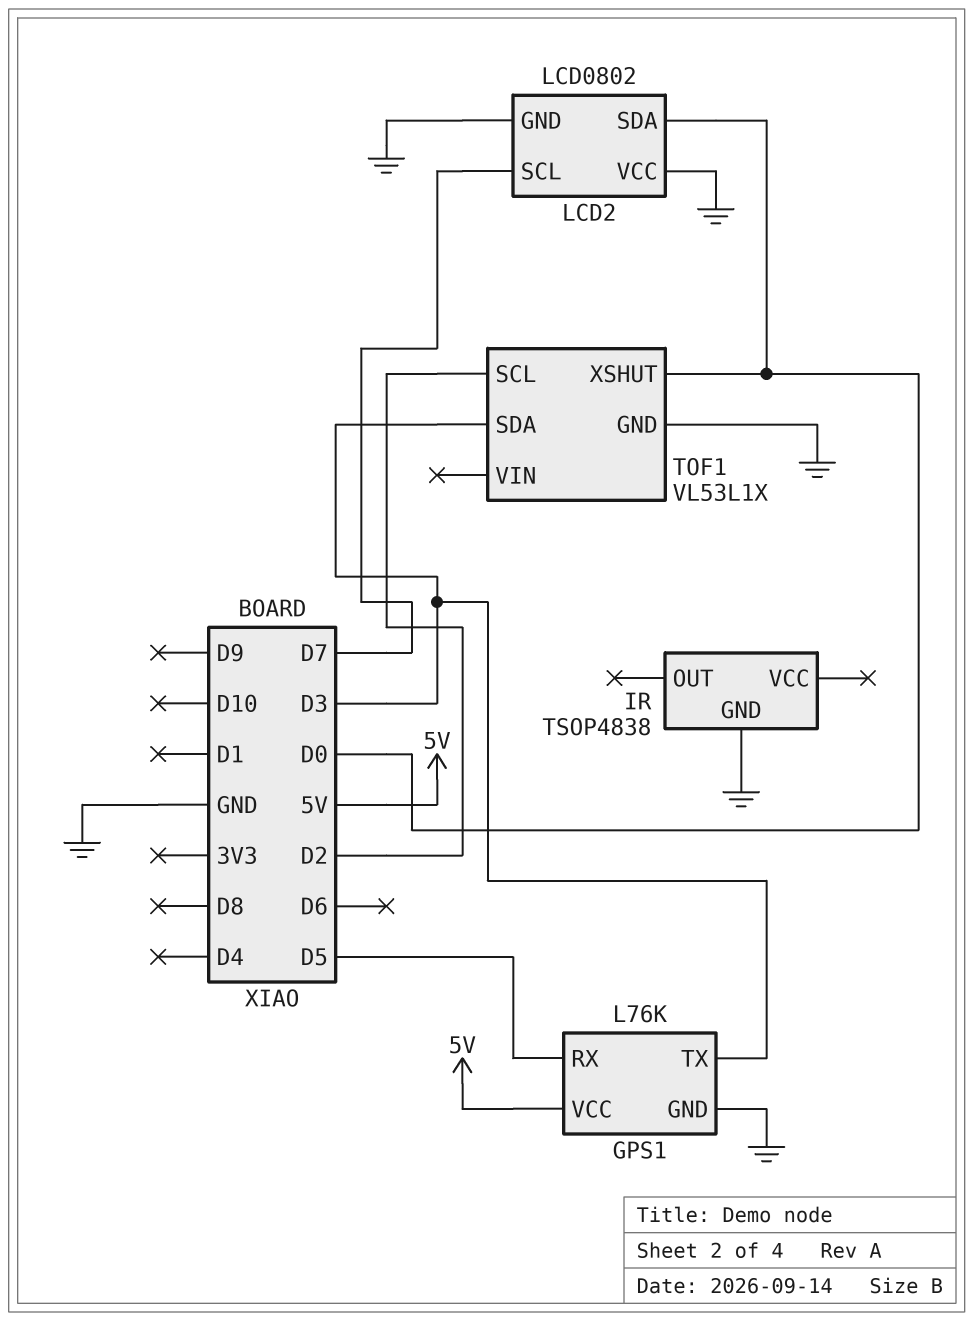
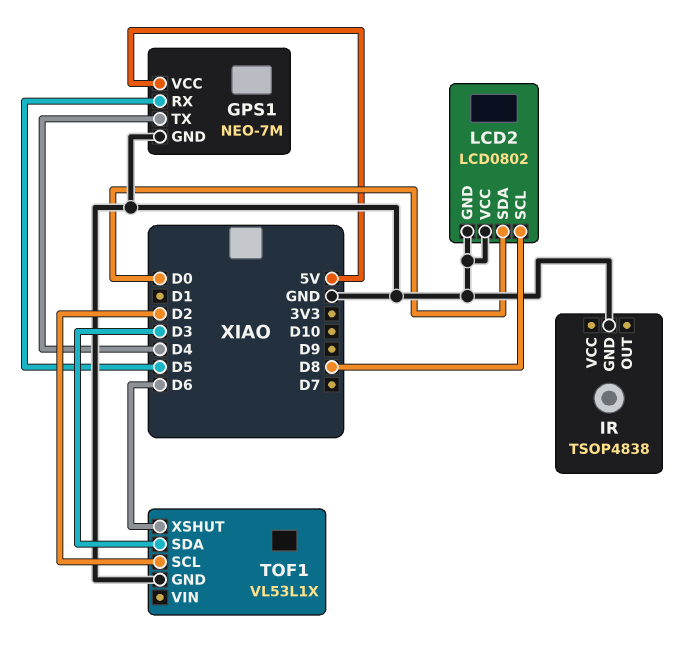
GPS1: L76K -> NEO-7M
GPS1 pin TX: D3 -> D4
LCD2 pin SCL: D7 -> D8
TOF1 pin XSHUT: D0 -> D6

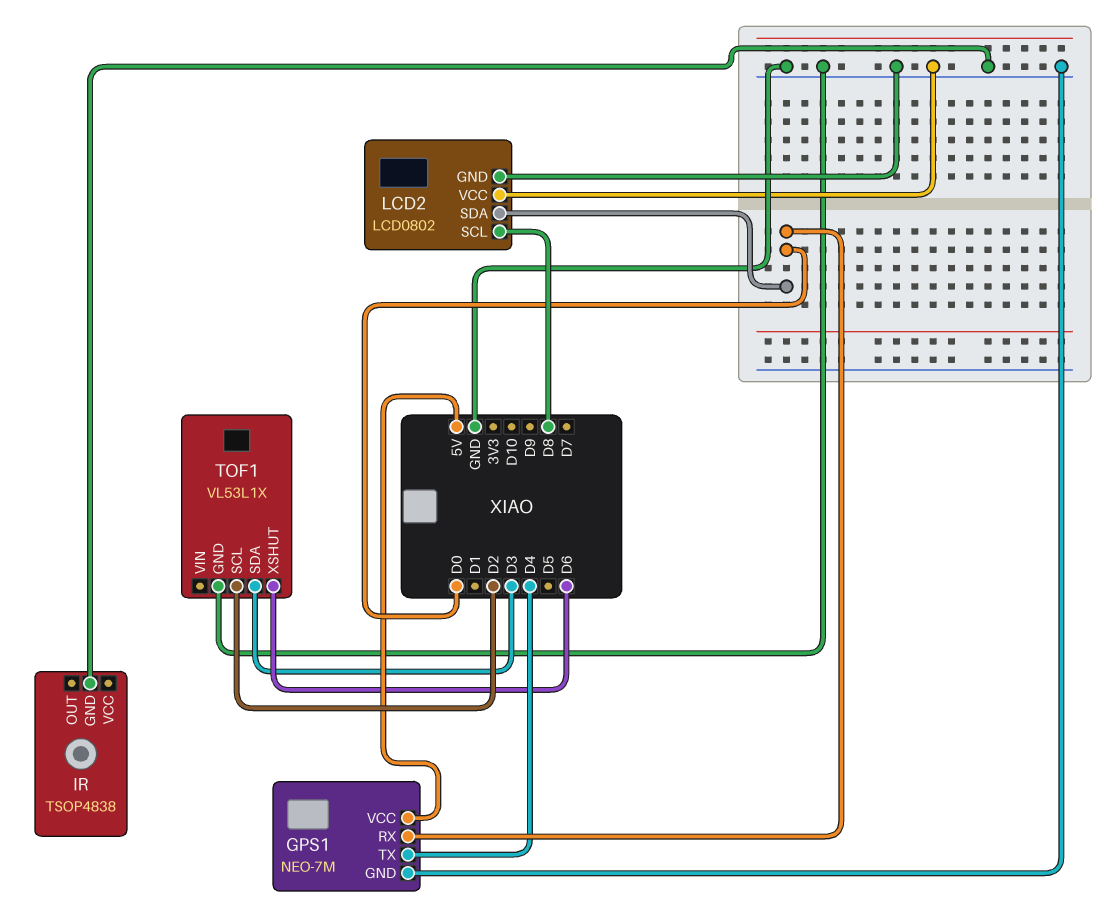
GPS1 pin RX: D5 -> D0

